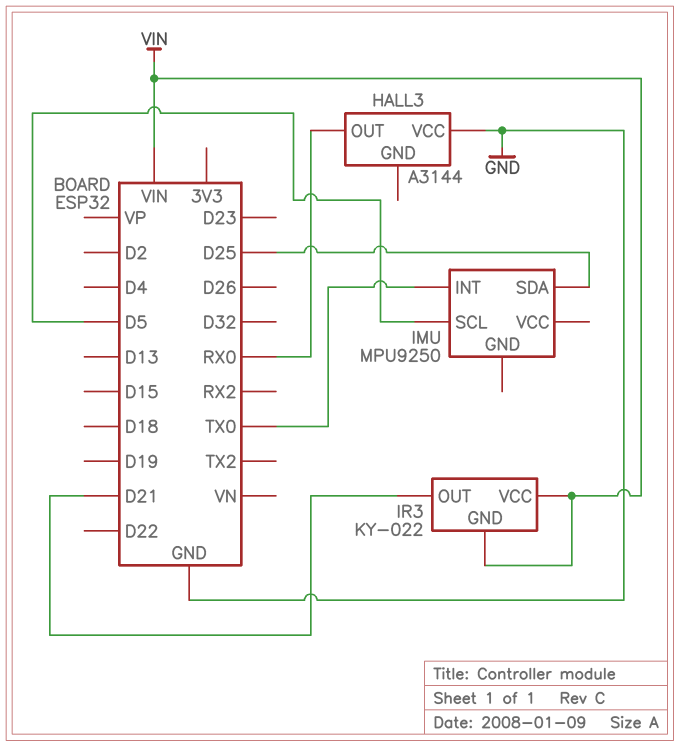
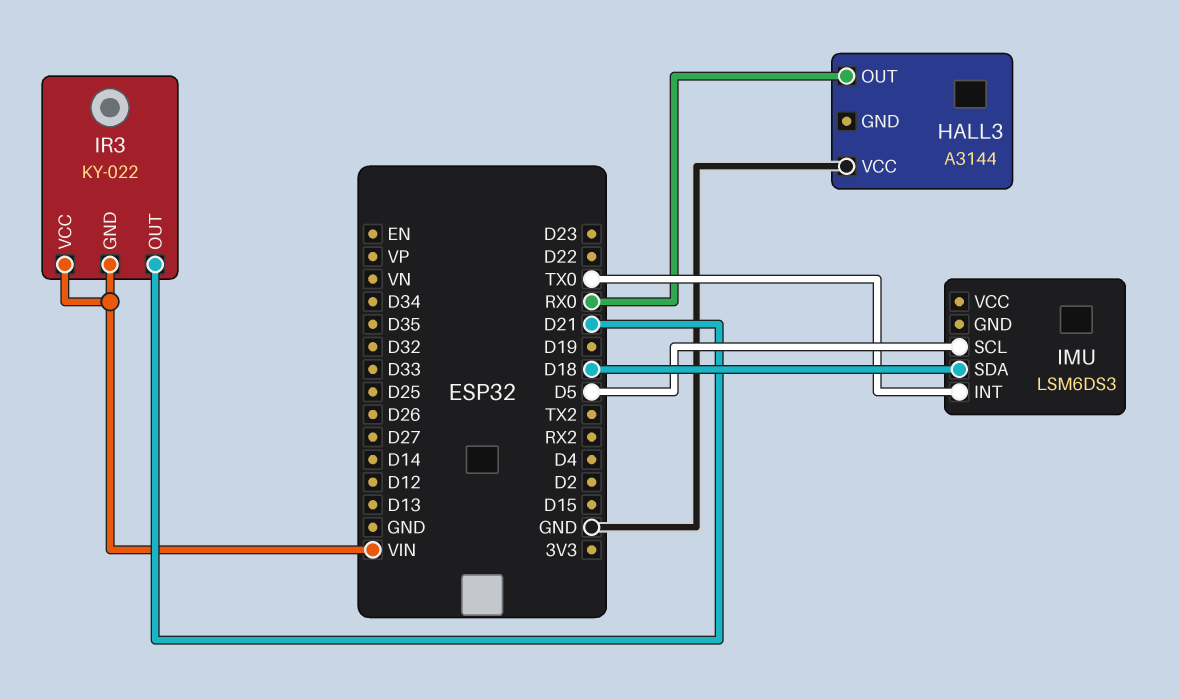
IMU: MPU9250 -> LSM6DS3
IMU pin SDA: D25 -> D18

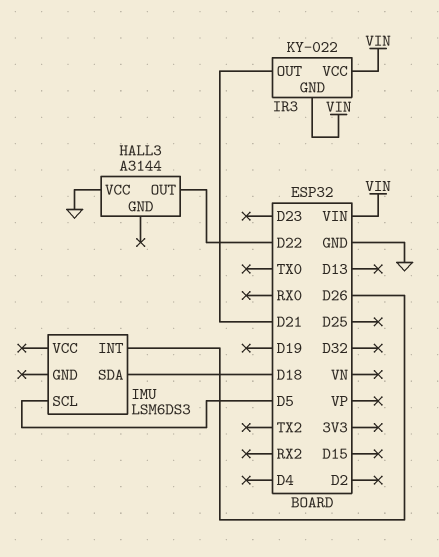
HALL3 pin OUT: RX0 -> D22
IMU pin INT: TX0 -> D26

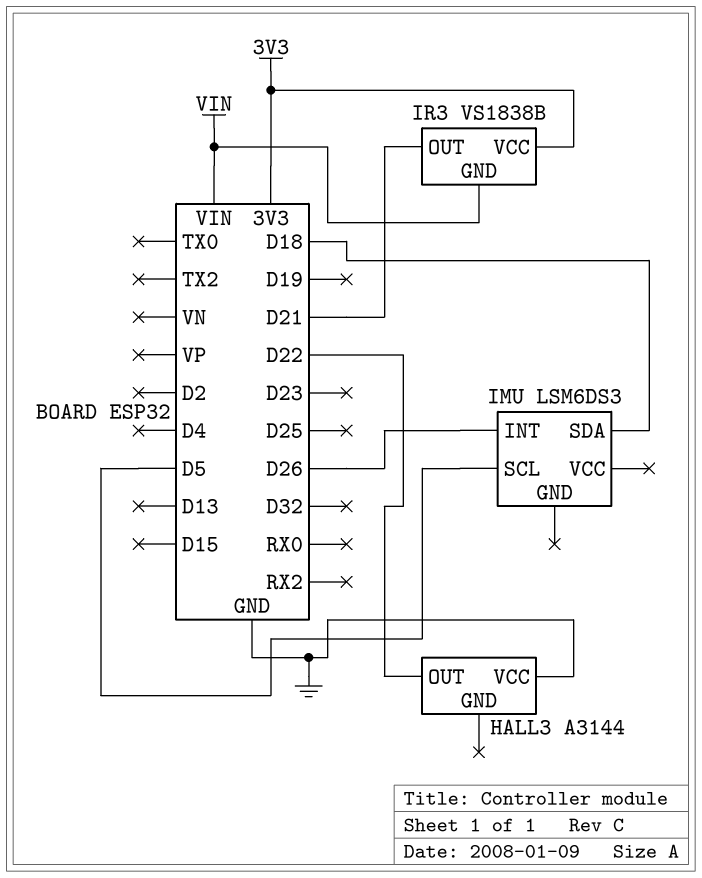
IR3: KY-022 -> VS1838B
IR3 pin VCC: VIN -> 3V3

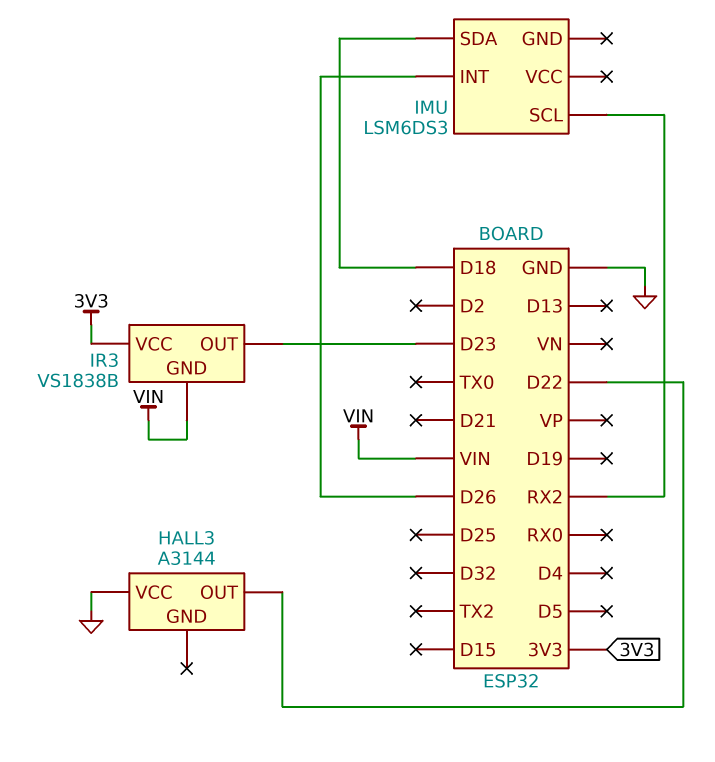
IMU pin SCL: D5 -> RX2
IR3 pin OUT: D21 -> D23

